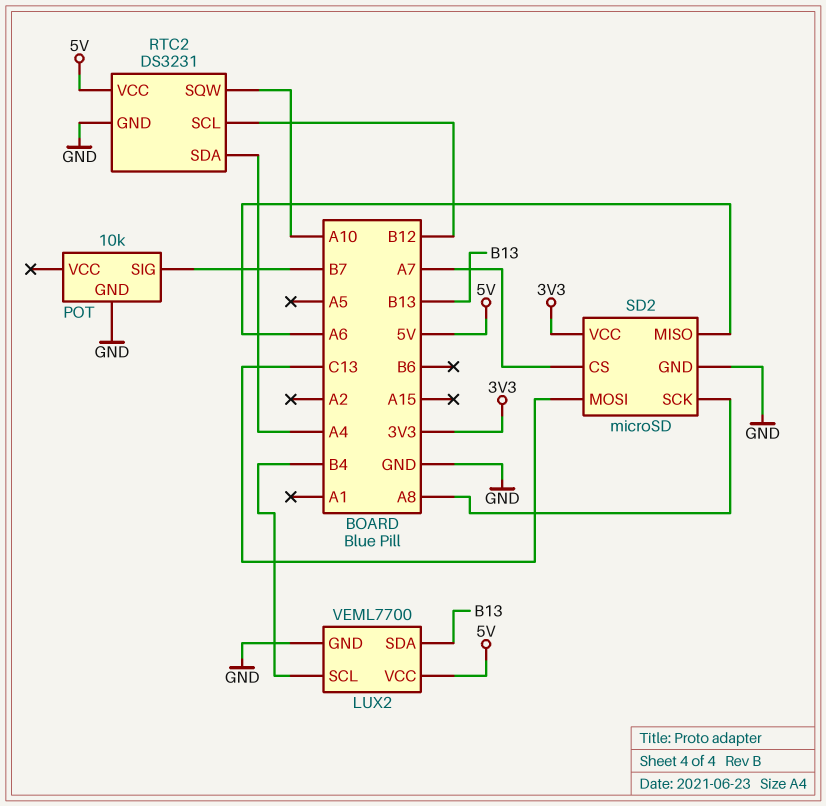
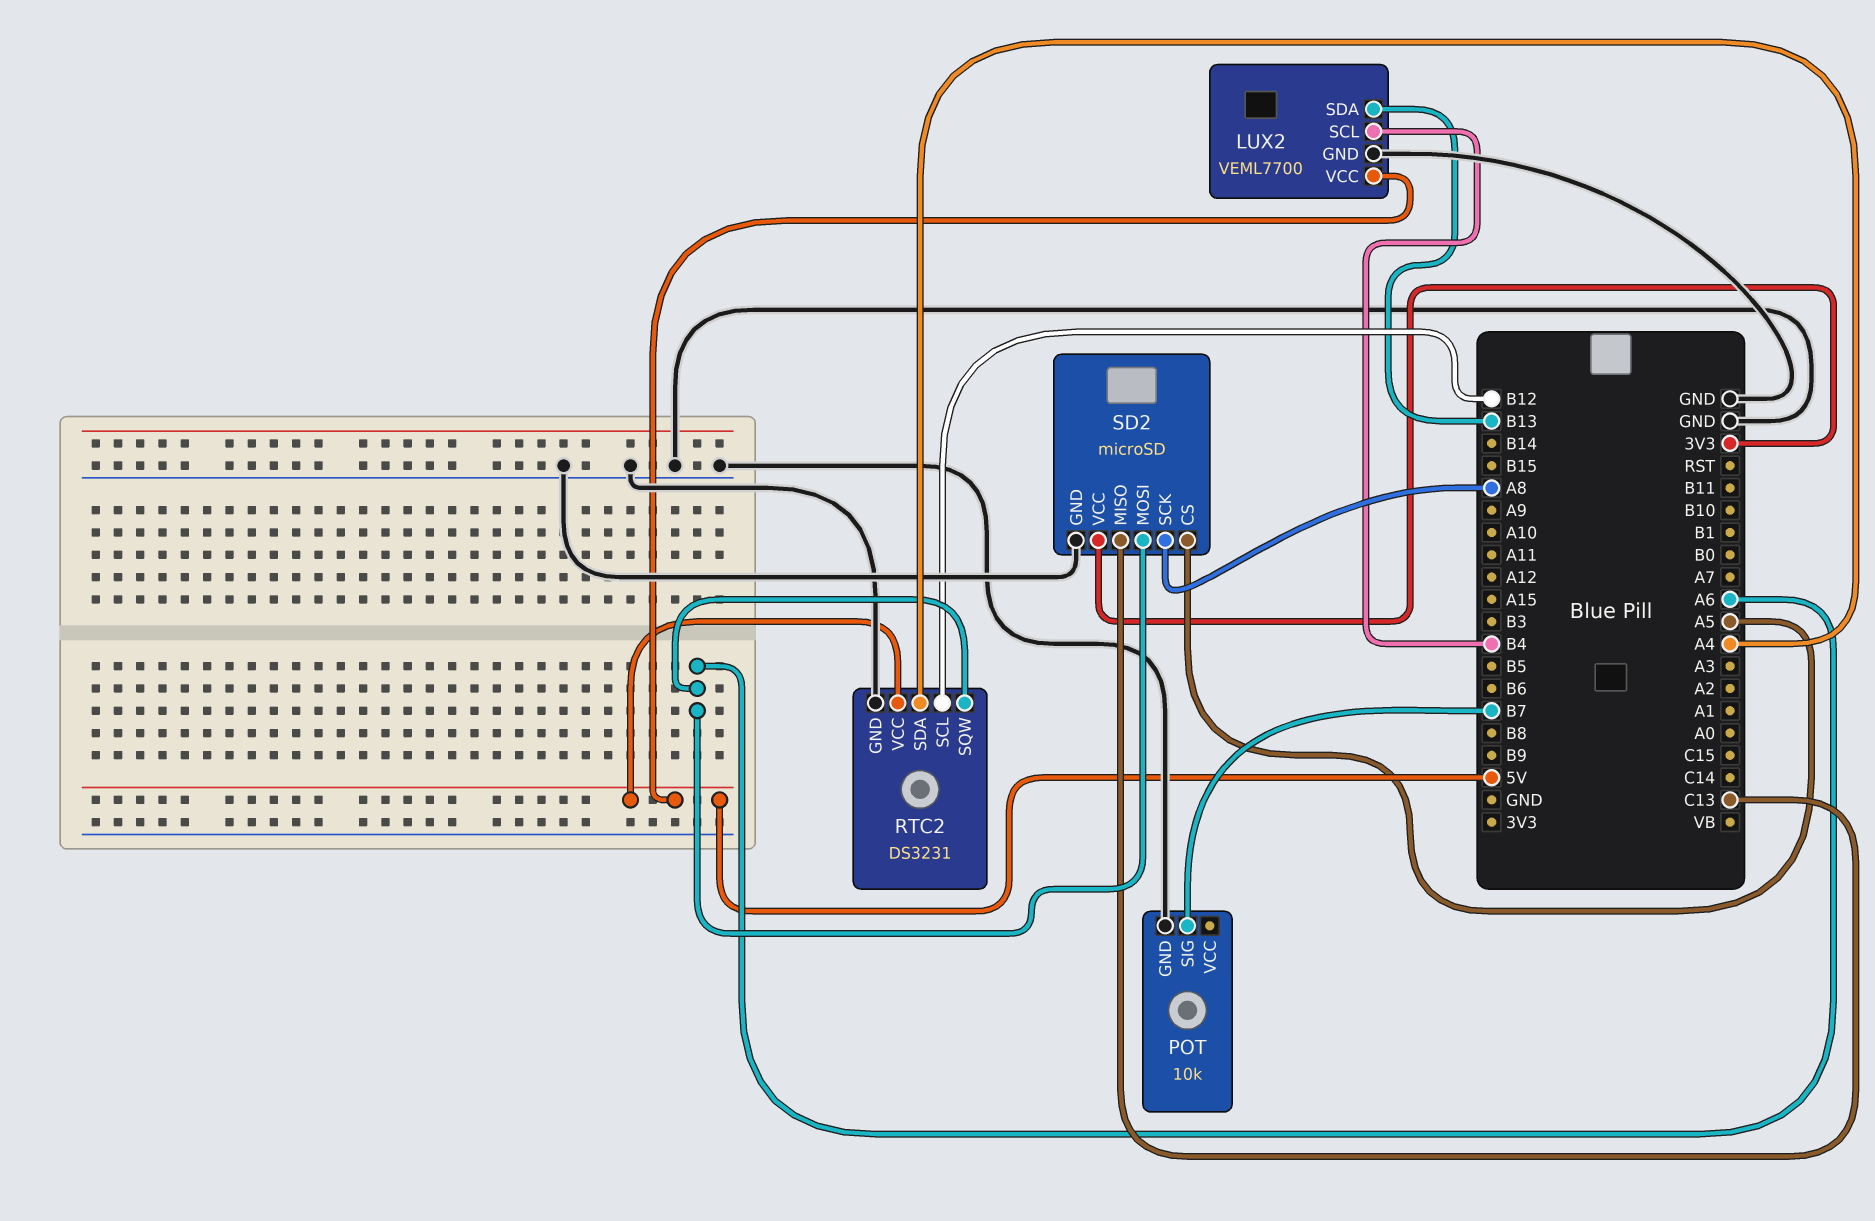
RTC2 pin SQW: A10 -> A6
SD2 pin CS: A7 -> A5
SD2 pin MISO: A6 -> C13
SD2 pin MOSI: C13 -> A6

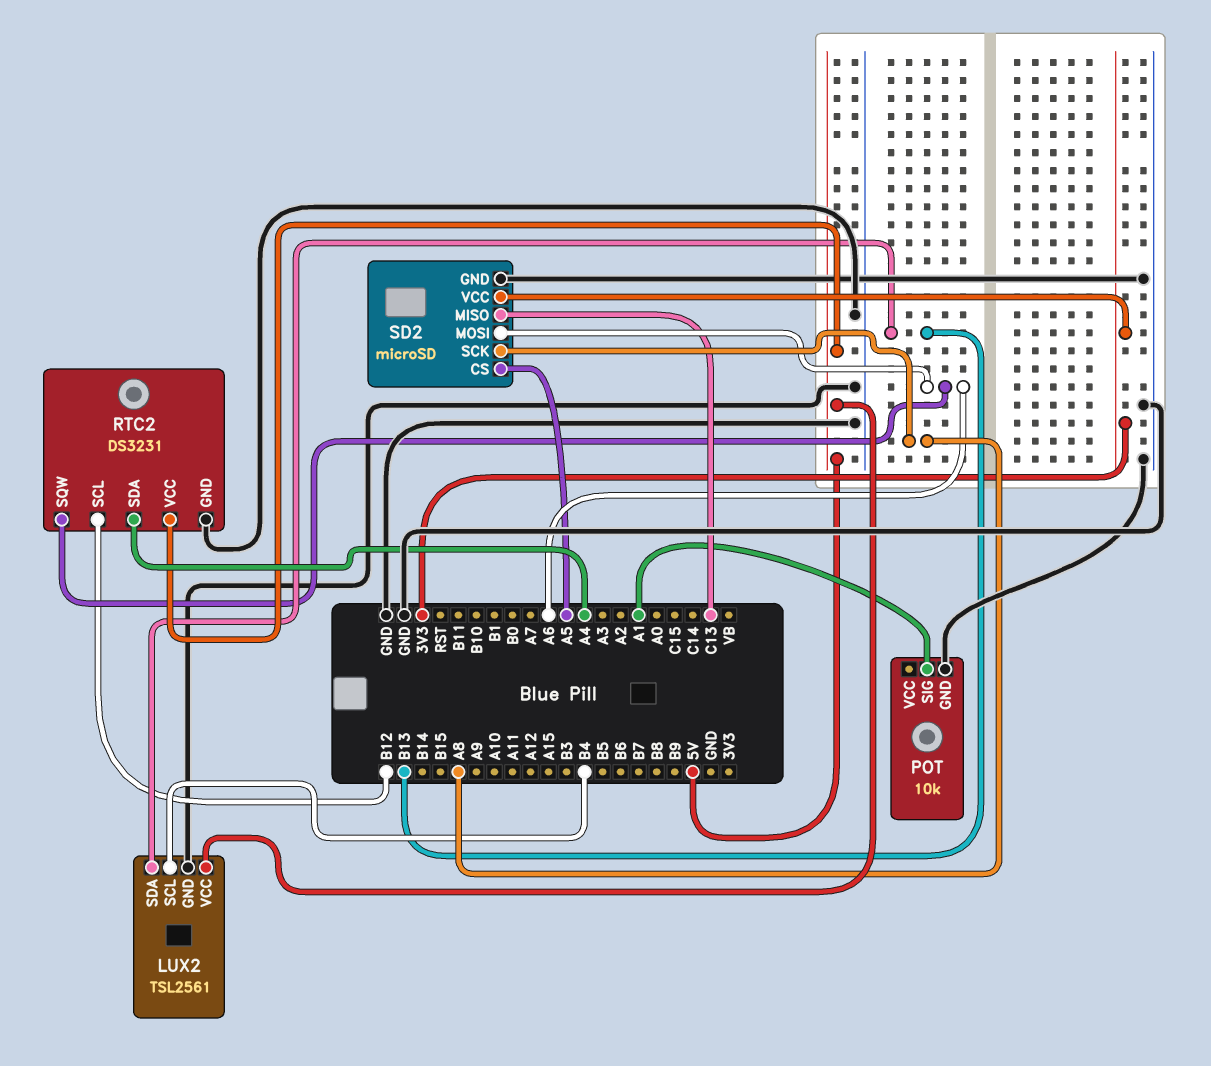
LUX2: VEML7700 -> TSL2561
POT pin SIG: B7 -> A1

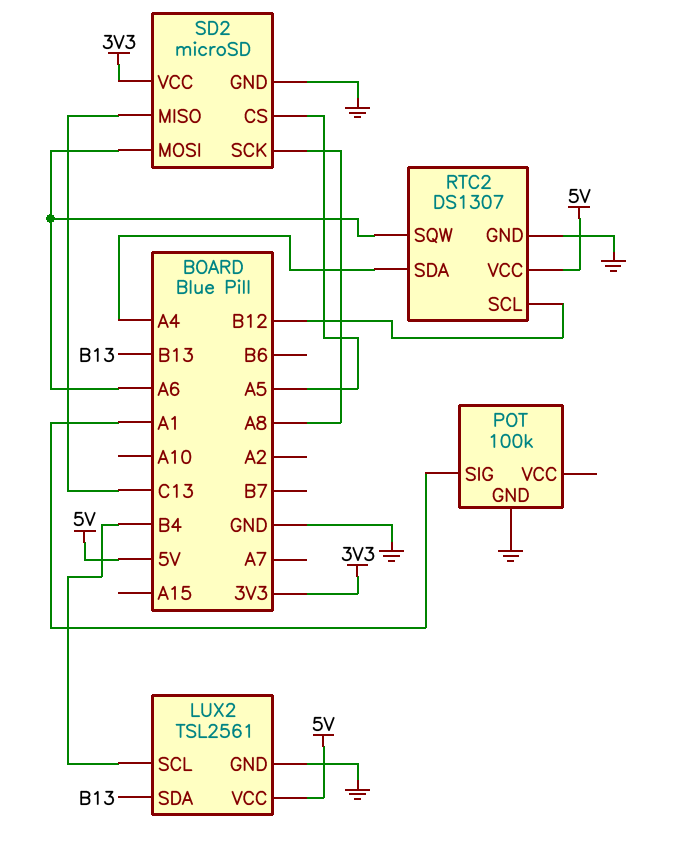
POT: 10k -> 100k
RTC2: DS3231 -> DS1307

